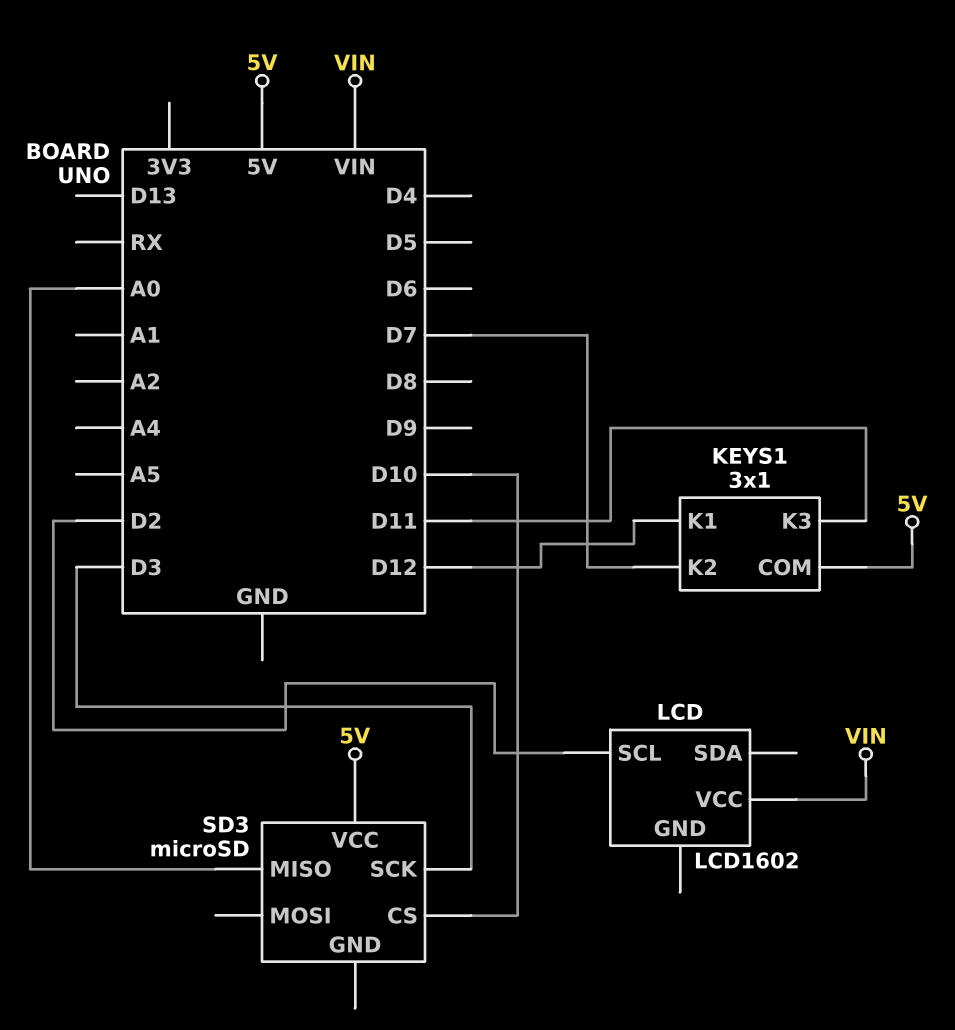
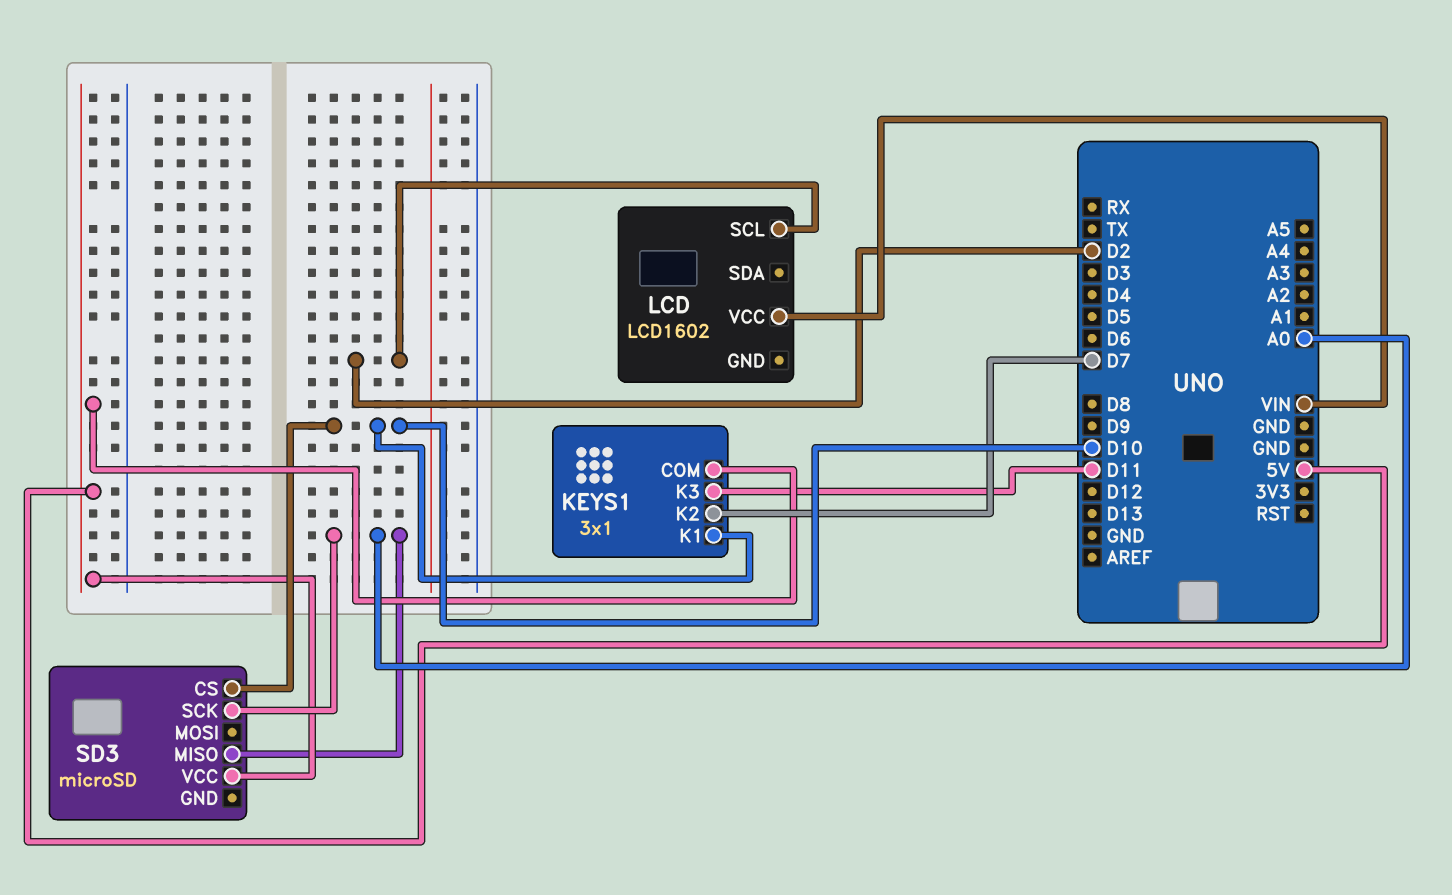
KEYS1 pin K1: D12 -> D10
SD3 pin SCK: D3 -> A0

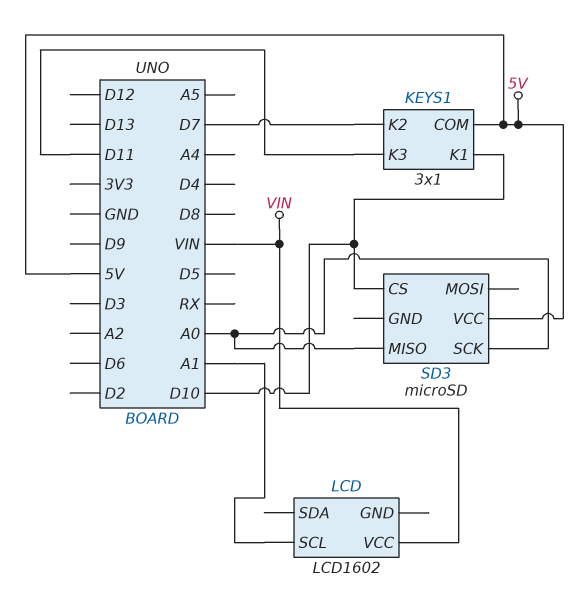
LCD pin SCL: D2 -> A1

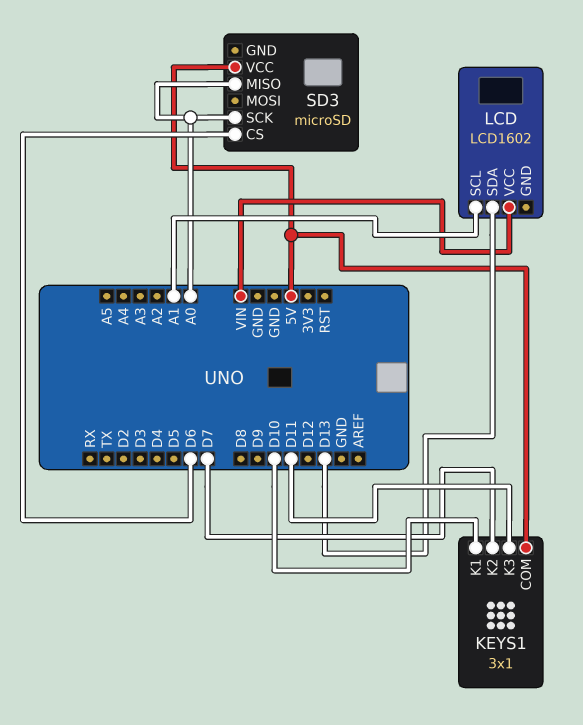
LCD pin SDA: none -> D13
SD3 pin CS: D10 -> D6

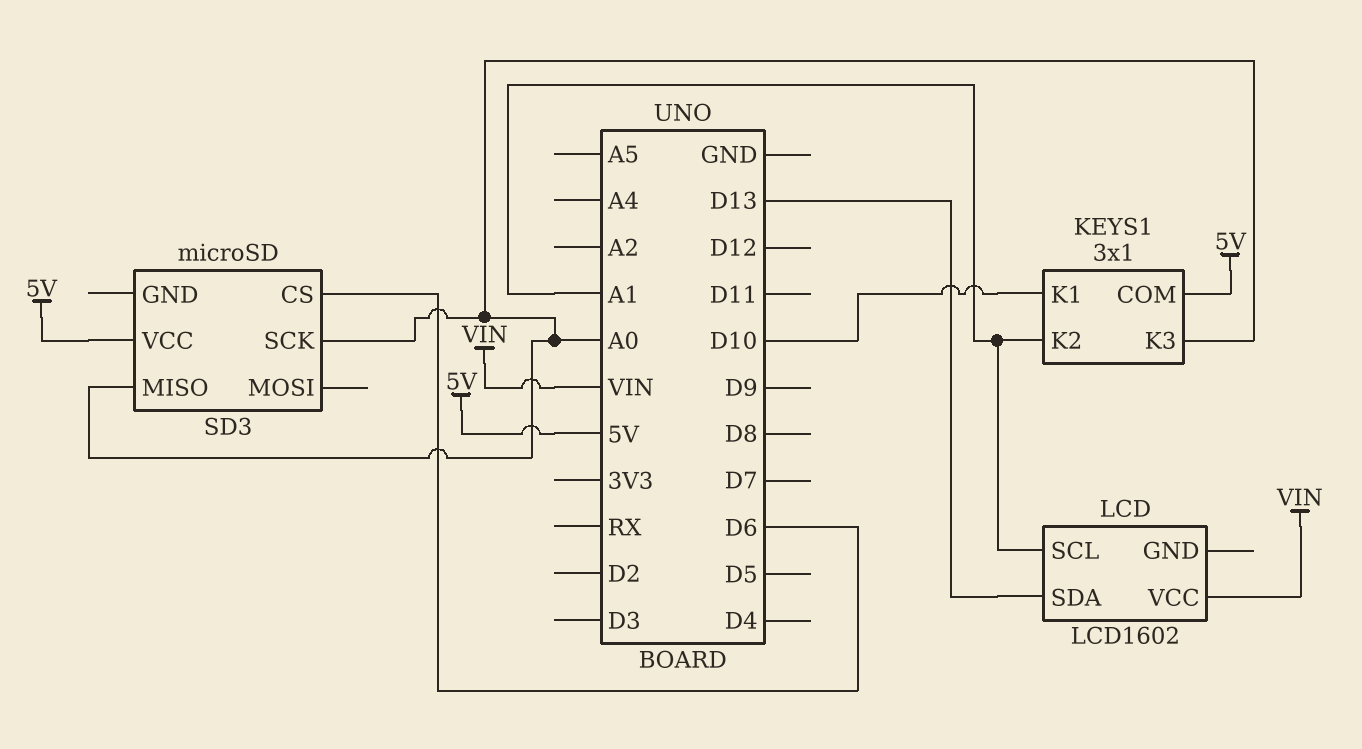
KEYS1 pin K2: D7 -> A1
KEYS1 pin K3: D11 -> A0

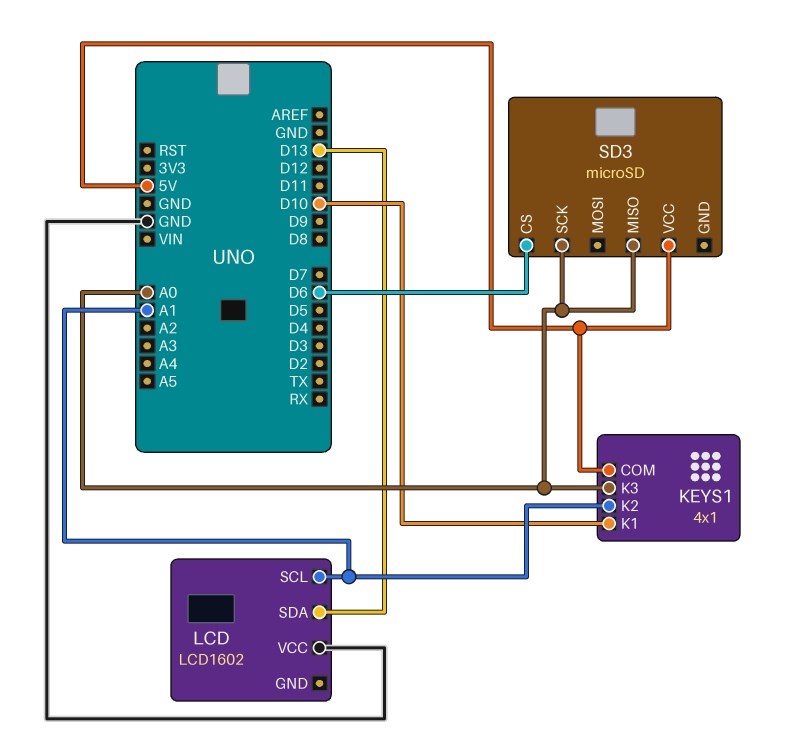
KEYS1: 3x1 -> 4x1
LCD pin VCC: VIN -> GND

